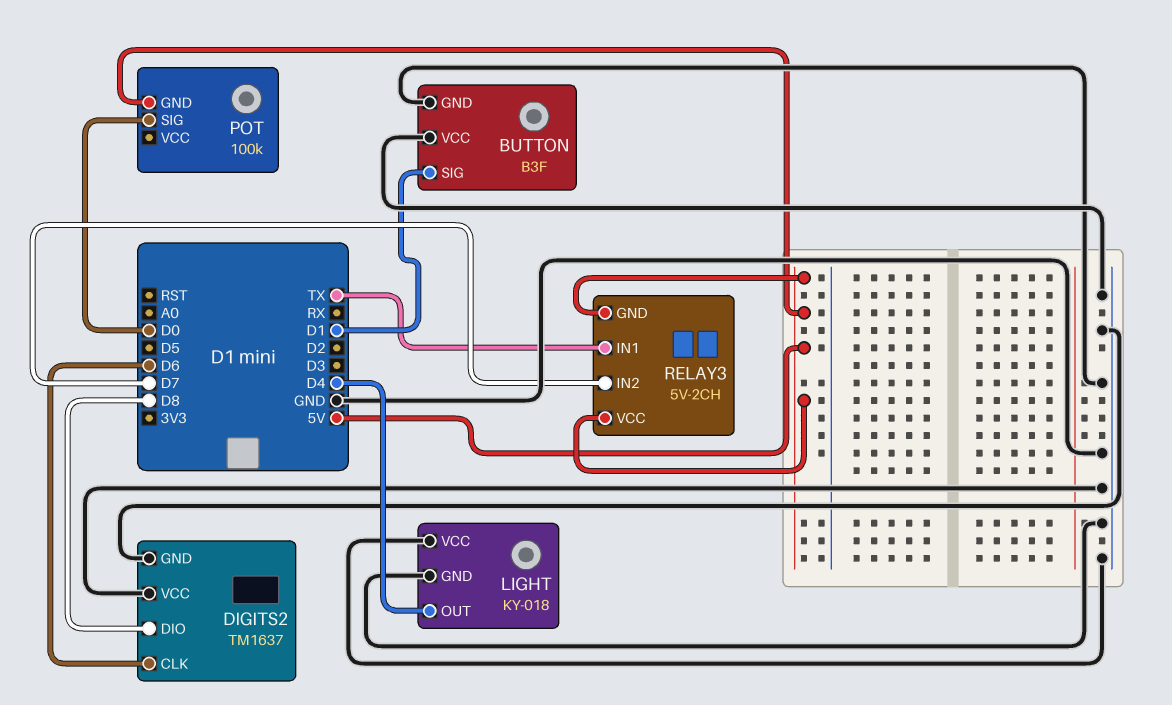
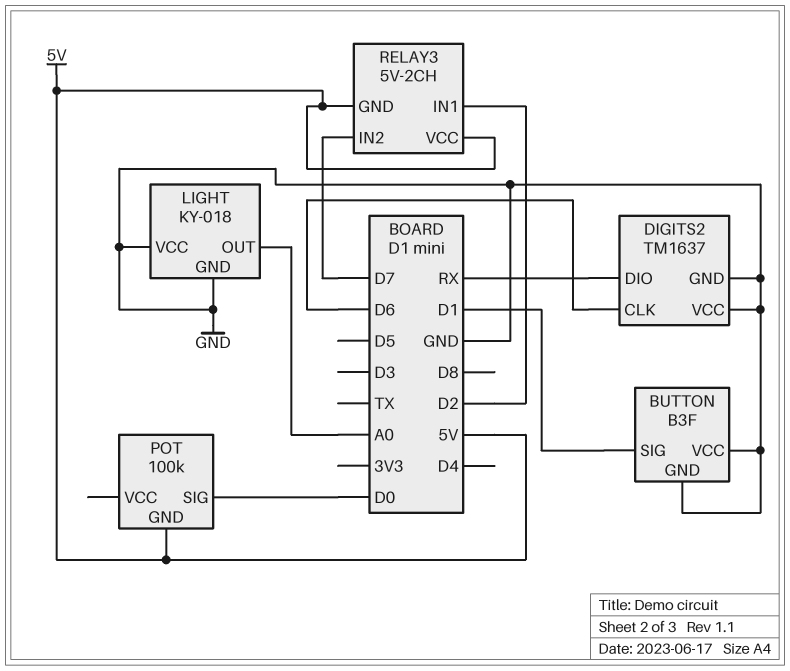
DIGITS2 pin DIO: D8 -> RX
LIGHT pin OUT: D4 -> A0
RELAY3 pin IN1: TX -> D2

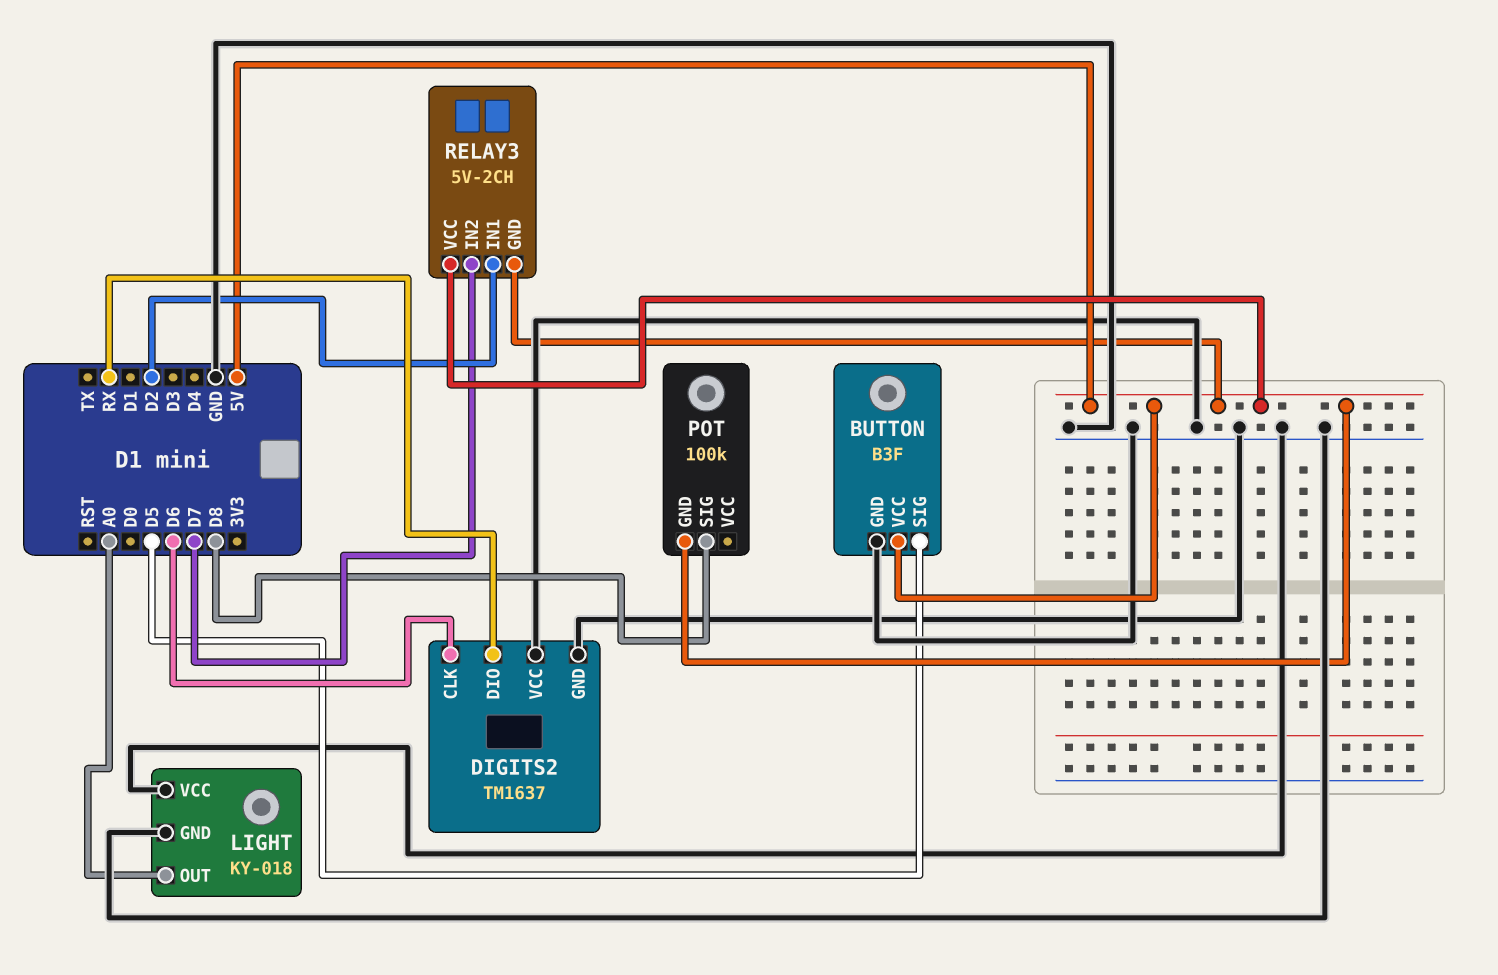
BUTTON pin SIG: D1 -> D5
BUTTON pin VCC: GND -> 5V
POT pin SIG: D0 -> D8

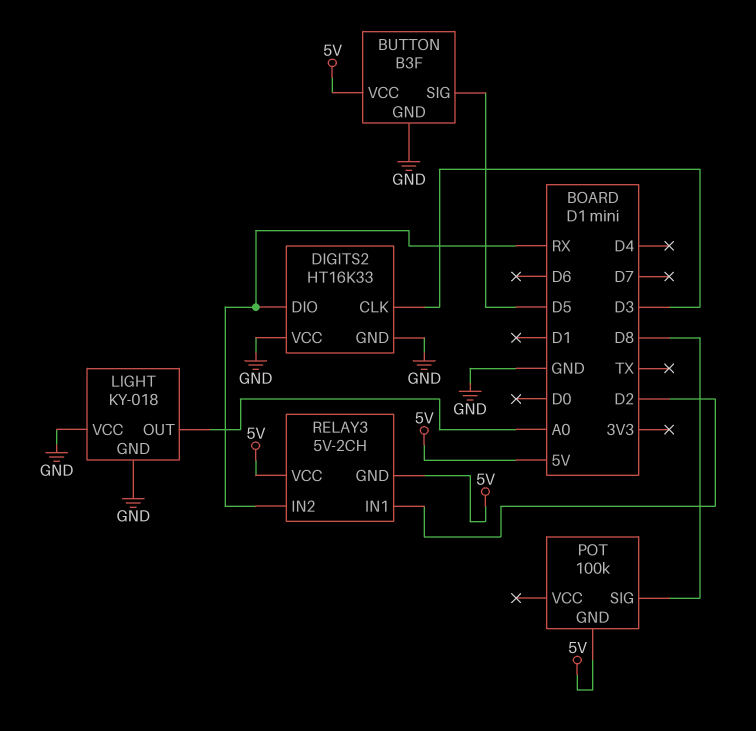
DIGITS2: TM1637 -> HT16K33
DIGITS2 pin CLK: D6 -> D3
RELAY3 pin IN2: D7 -> RX

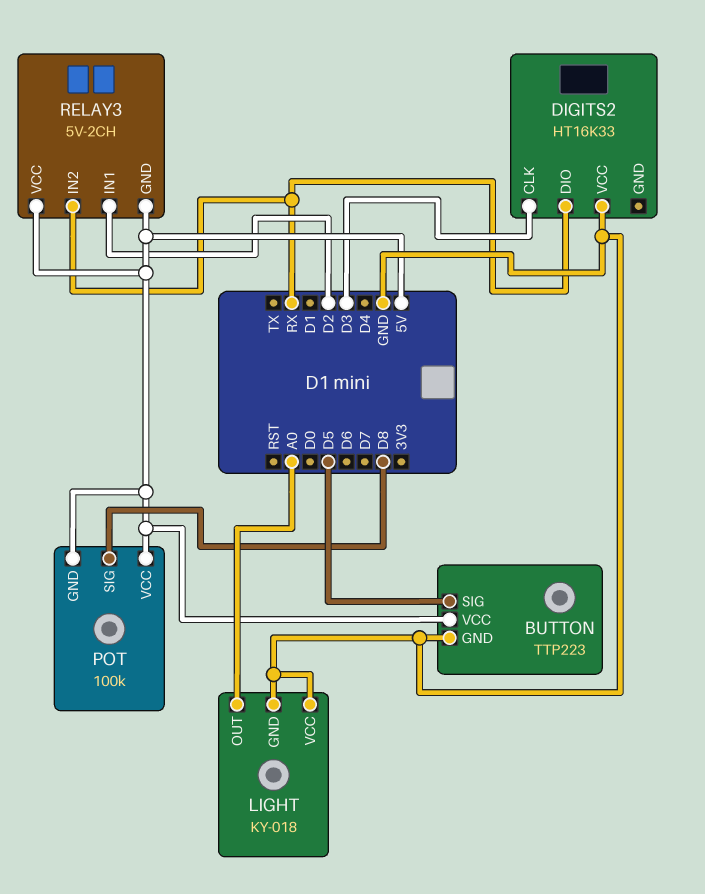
BUTTON: B3F -> TTP223
DIGITS2 pin GND: GND -> none
POT pin VCC: none -> 5V

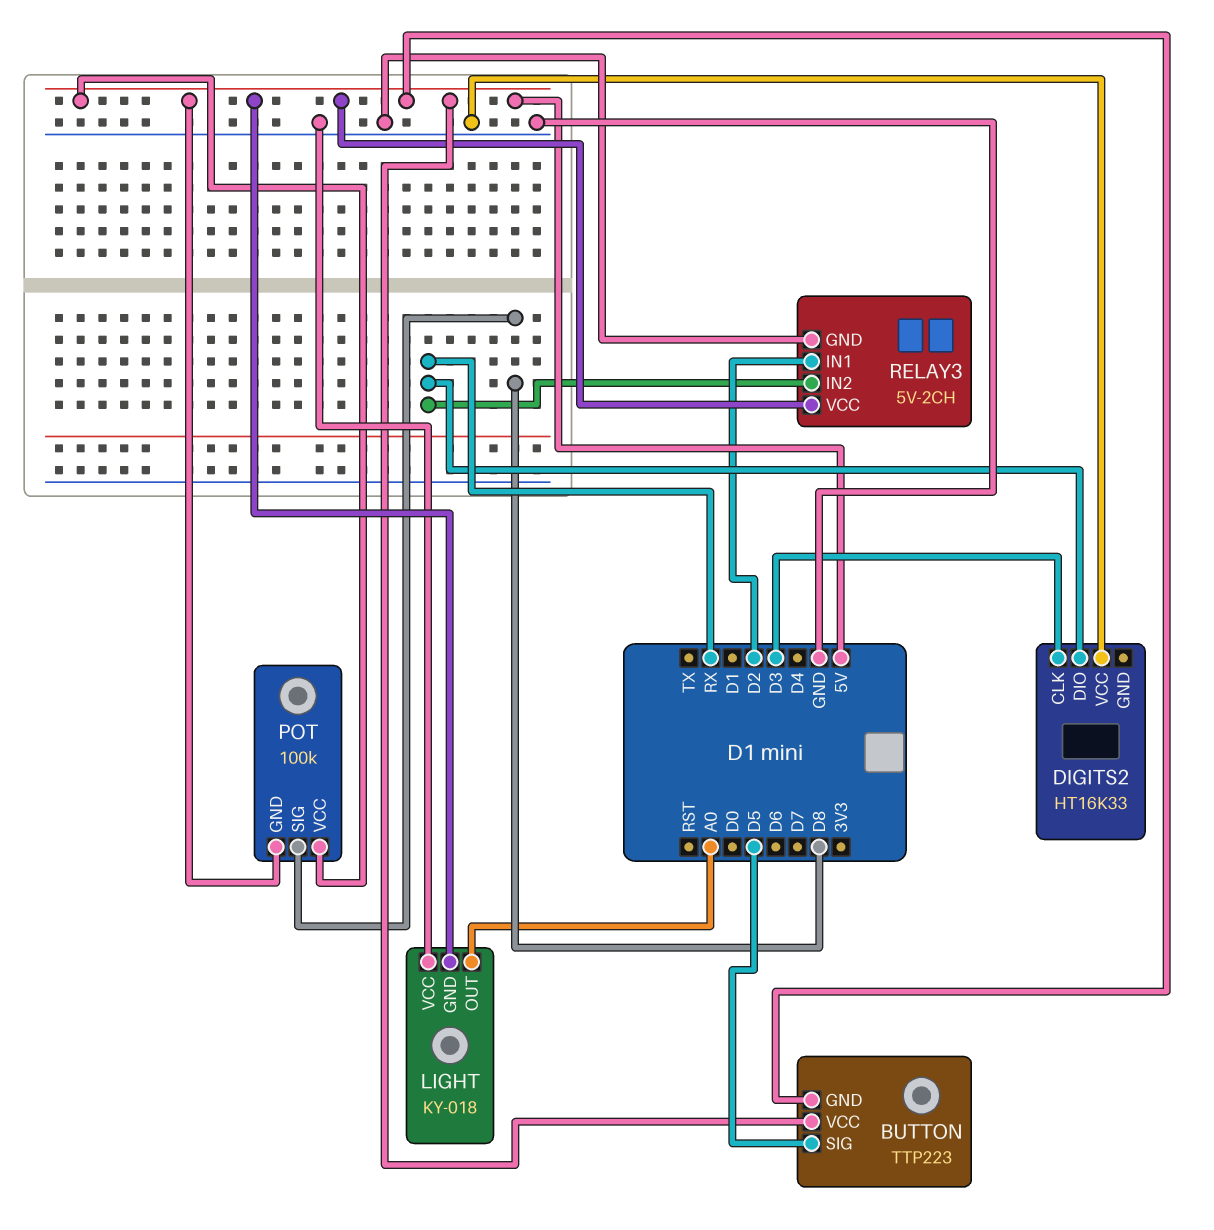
BUTTON pin GND: GND -> 5V
LIGHT pin GND: GND -> 5V
RELAY3 pin GND: 5V -> GND

